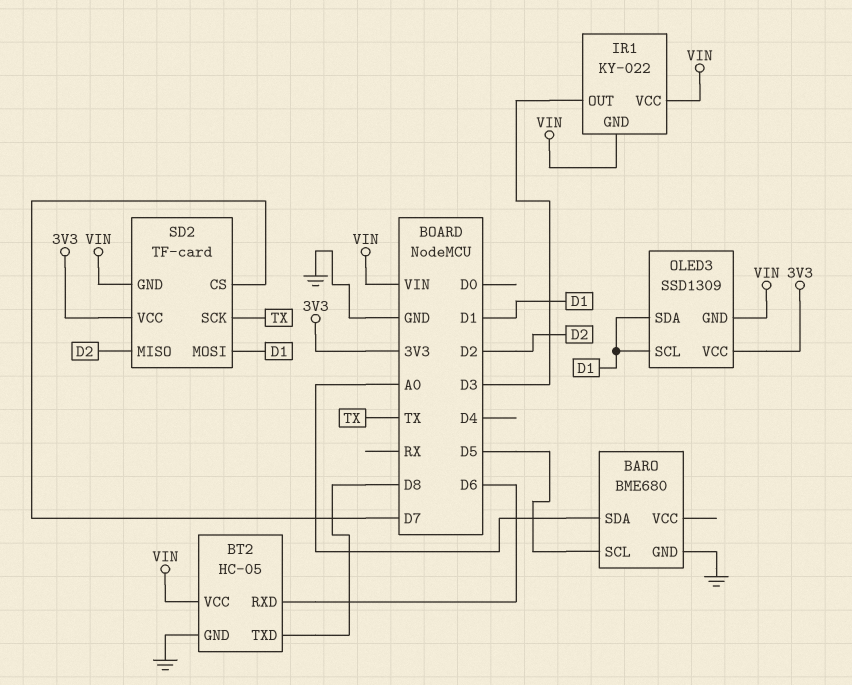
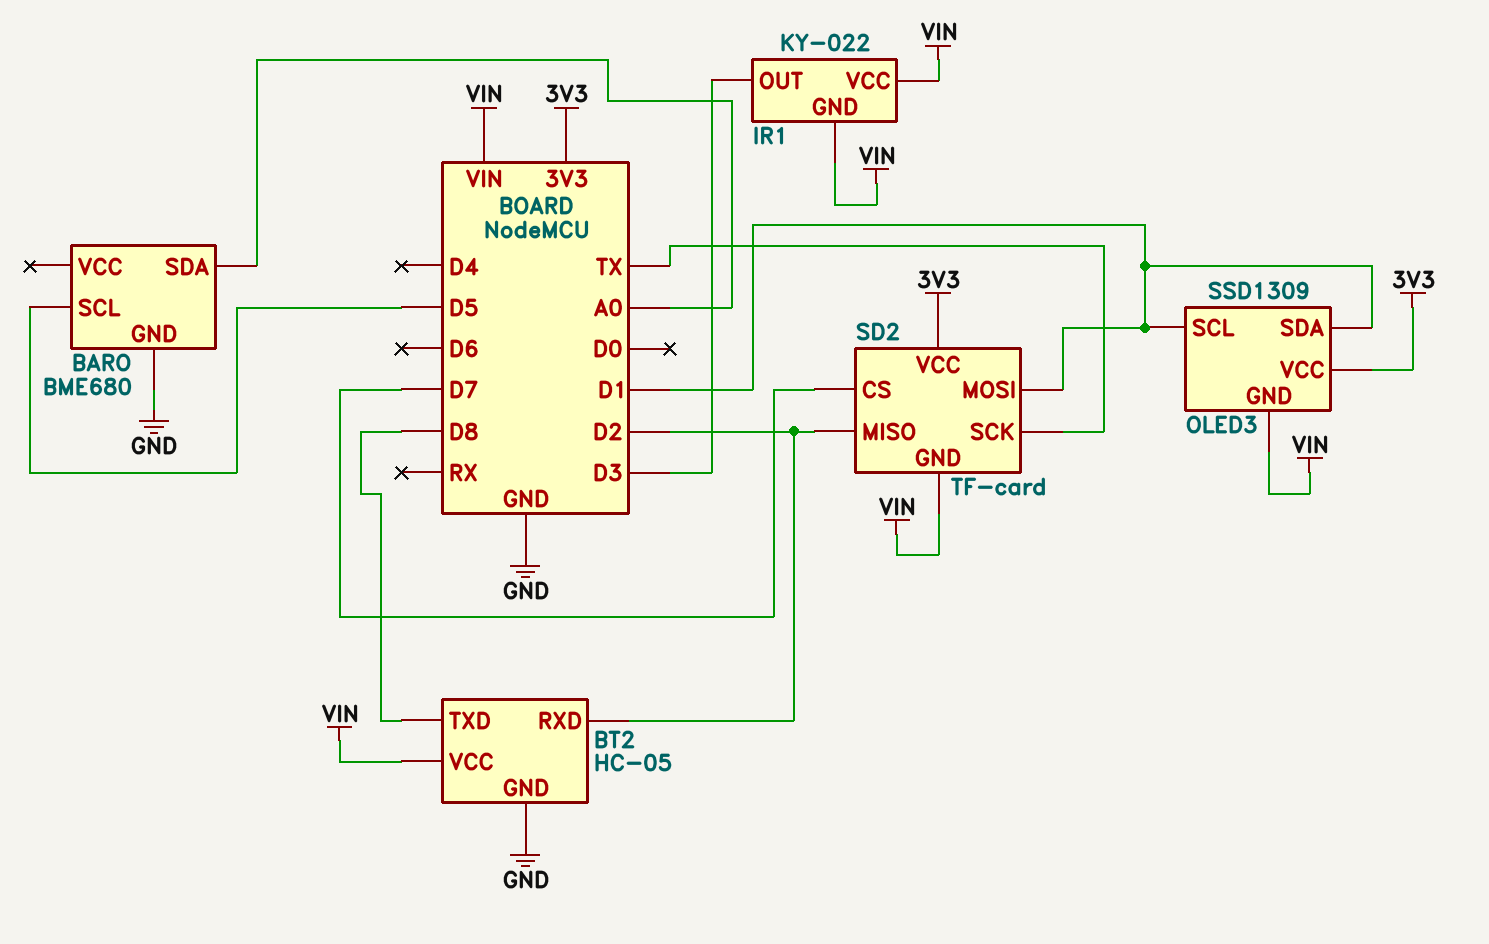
BT2 pin RXD: D6 -> D2

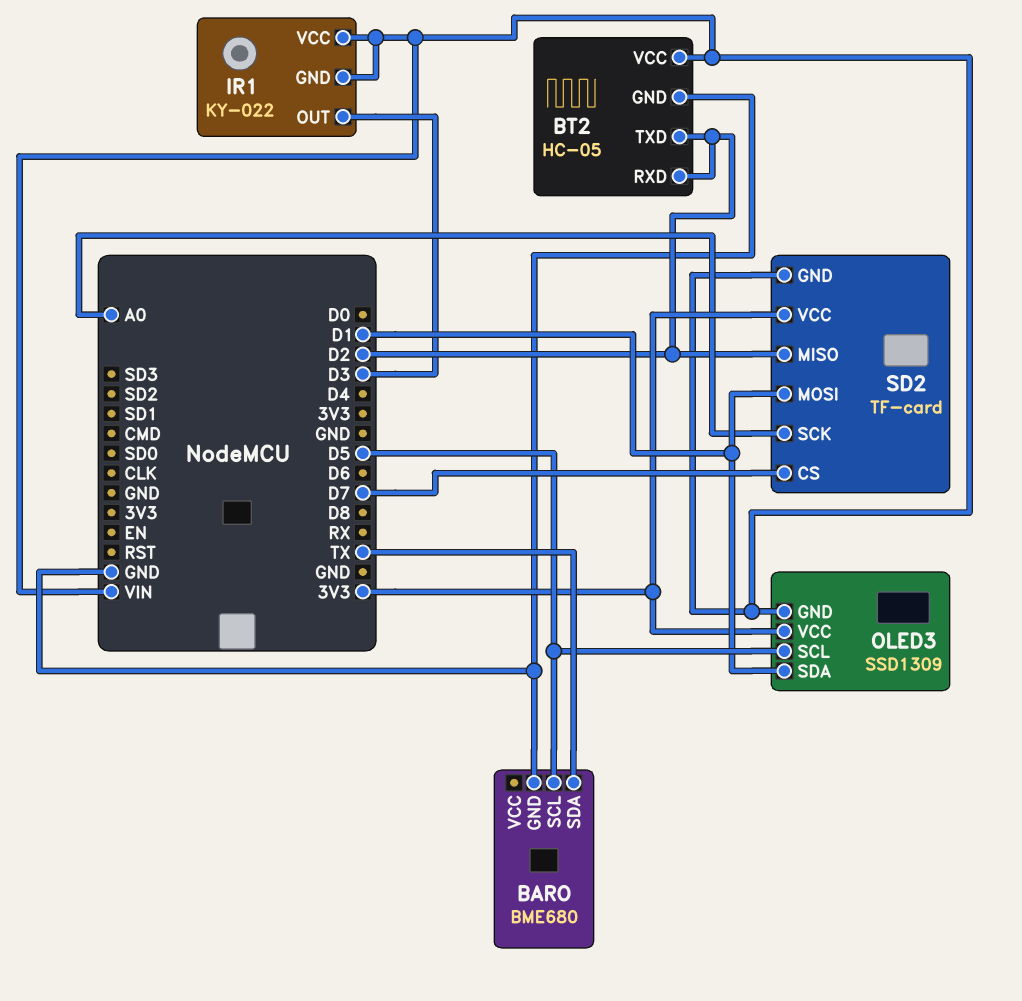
BARO pin SDA: A0 -> TX
BT2 pin TXD: D8 -> D2
OLED3 pin SCL: D1 -> D5
SD2 pin SCK: TX -> A0

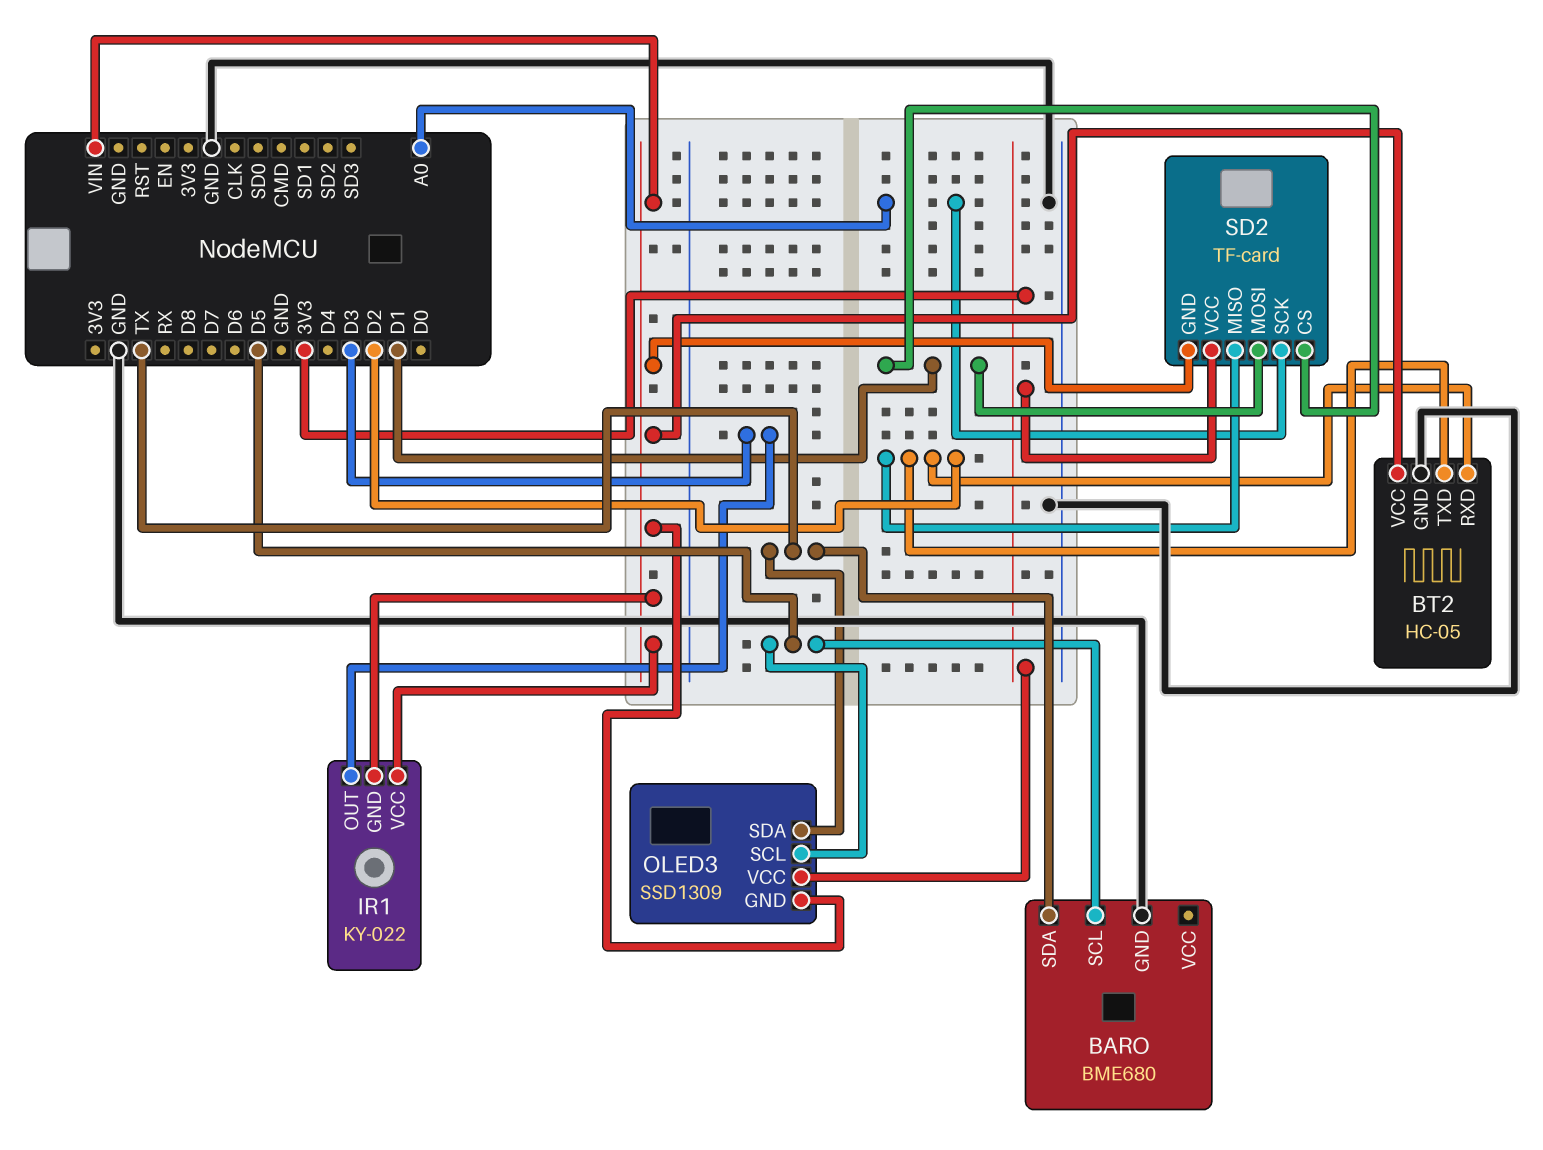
OLED3 pin SDA: D1 -> TX
SD2 pin CS: D7 -> D1

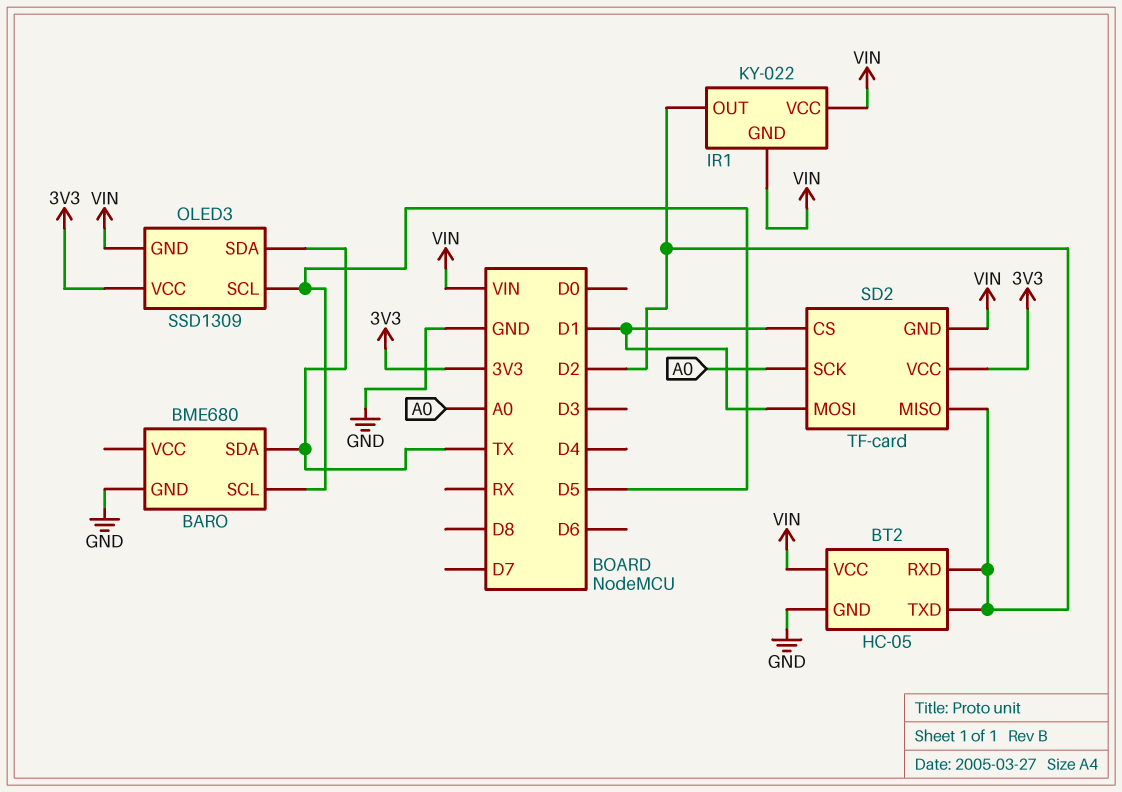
IR1 pin OUT: D3 -> D2

